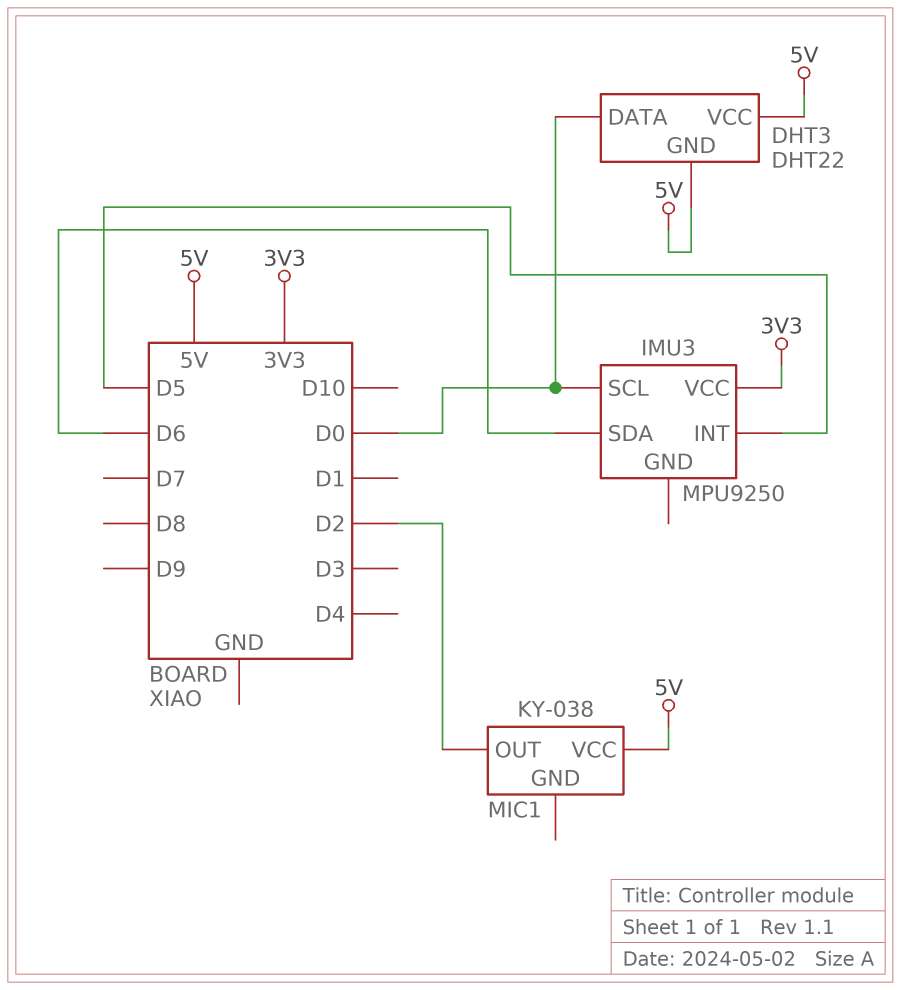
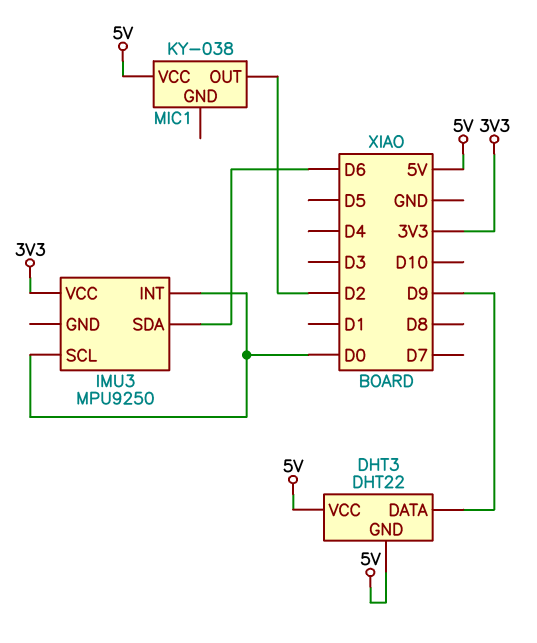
DHT3 pin DATA: D0 -> D9
IMU3 pin INT: D5 -> D0

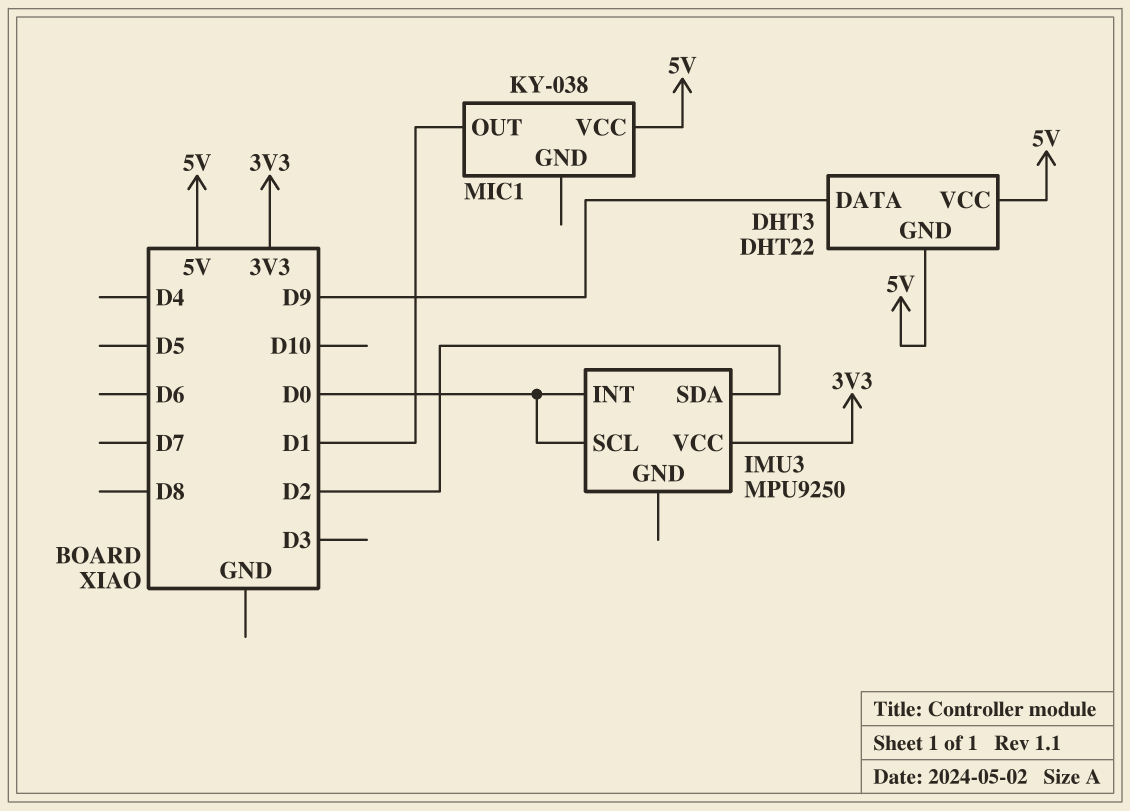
IMU3 pin SDA: D6 -> D2
MIC1 pin OUT: D2 -> D1

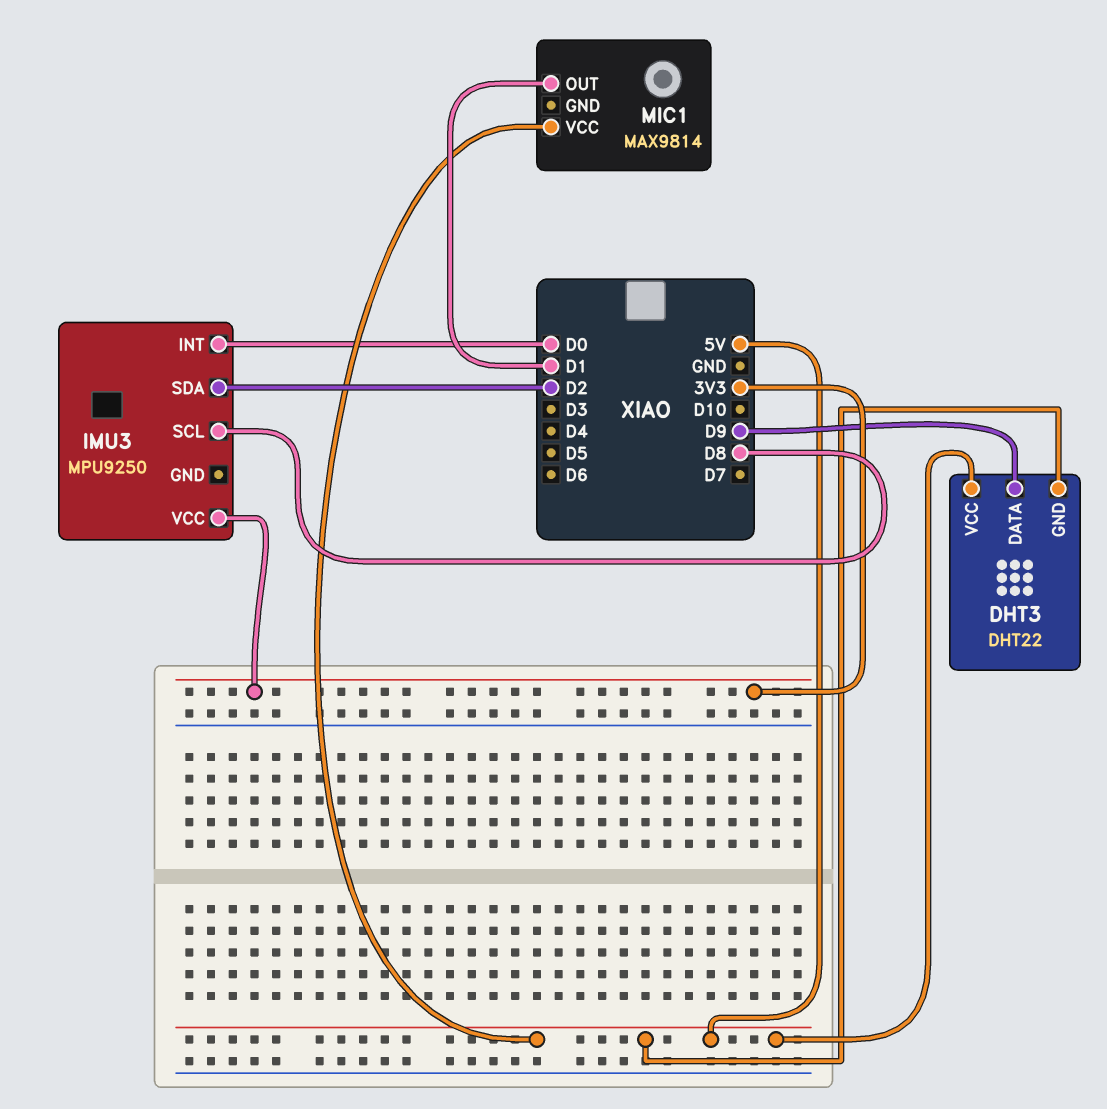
IMU3 pin SCL: D0 -> D8
MIC1: KY-038 -> MAX9814

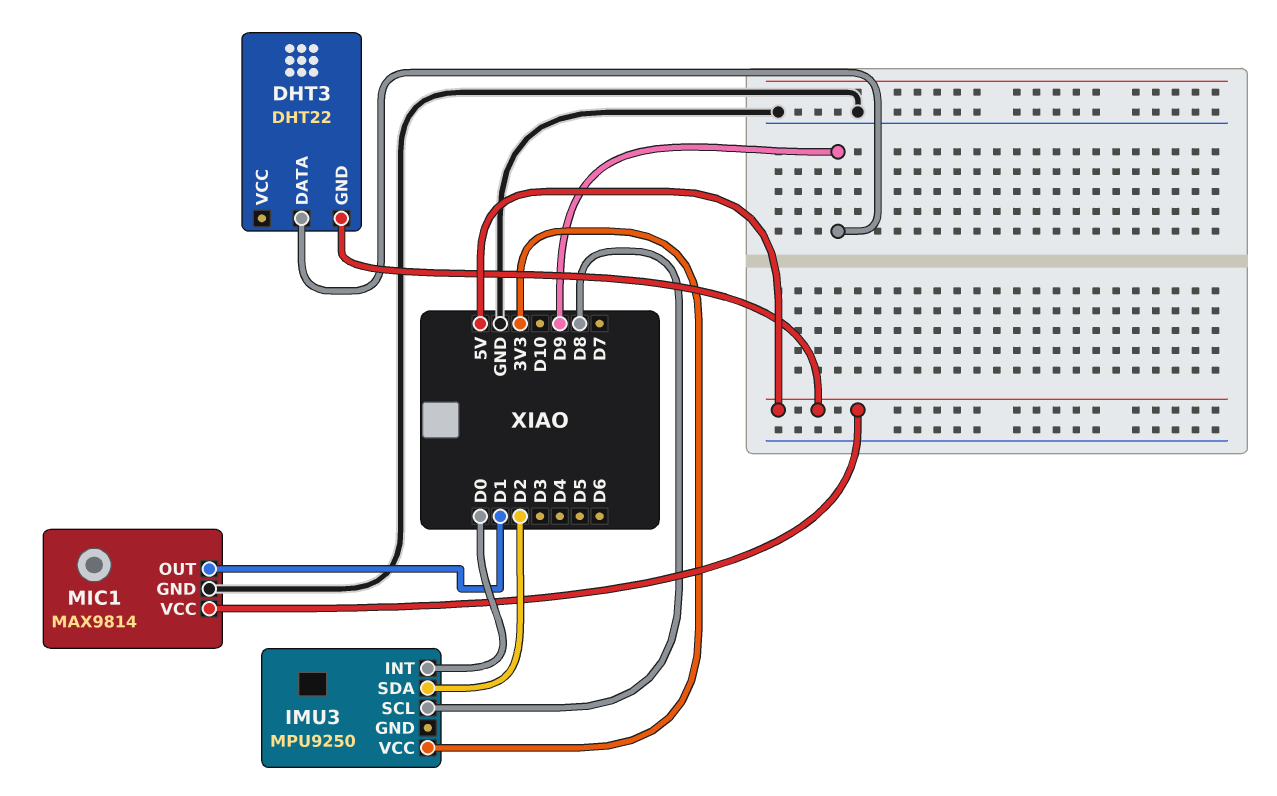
DHT3 pin VCC: 5V -> none
MIC1 pin GND: none -> GND

